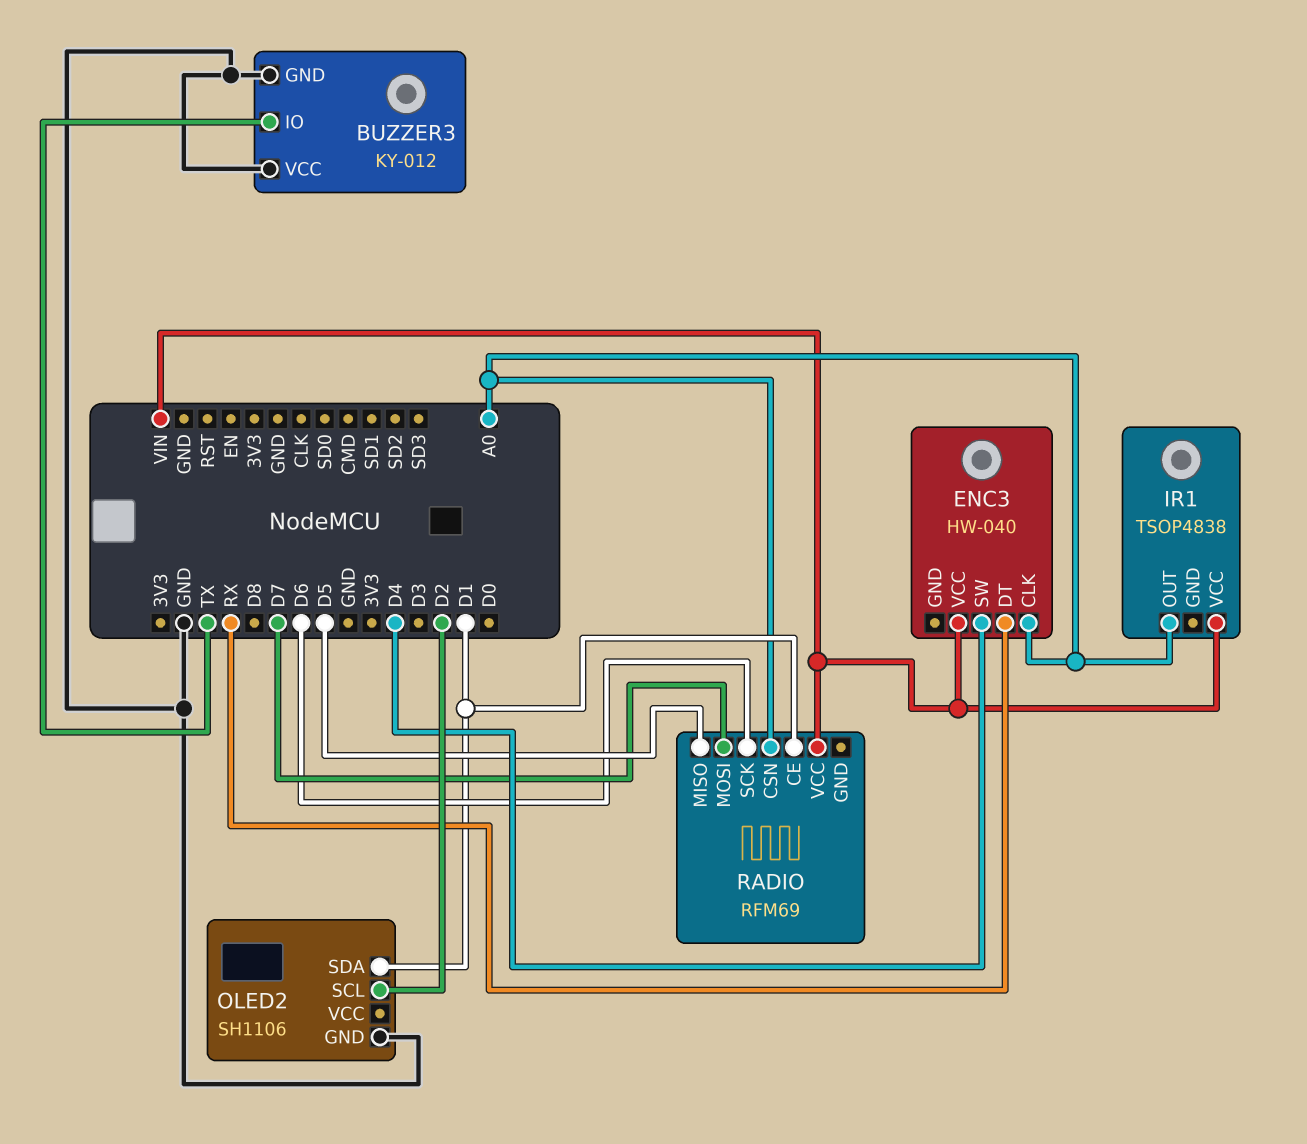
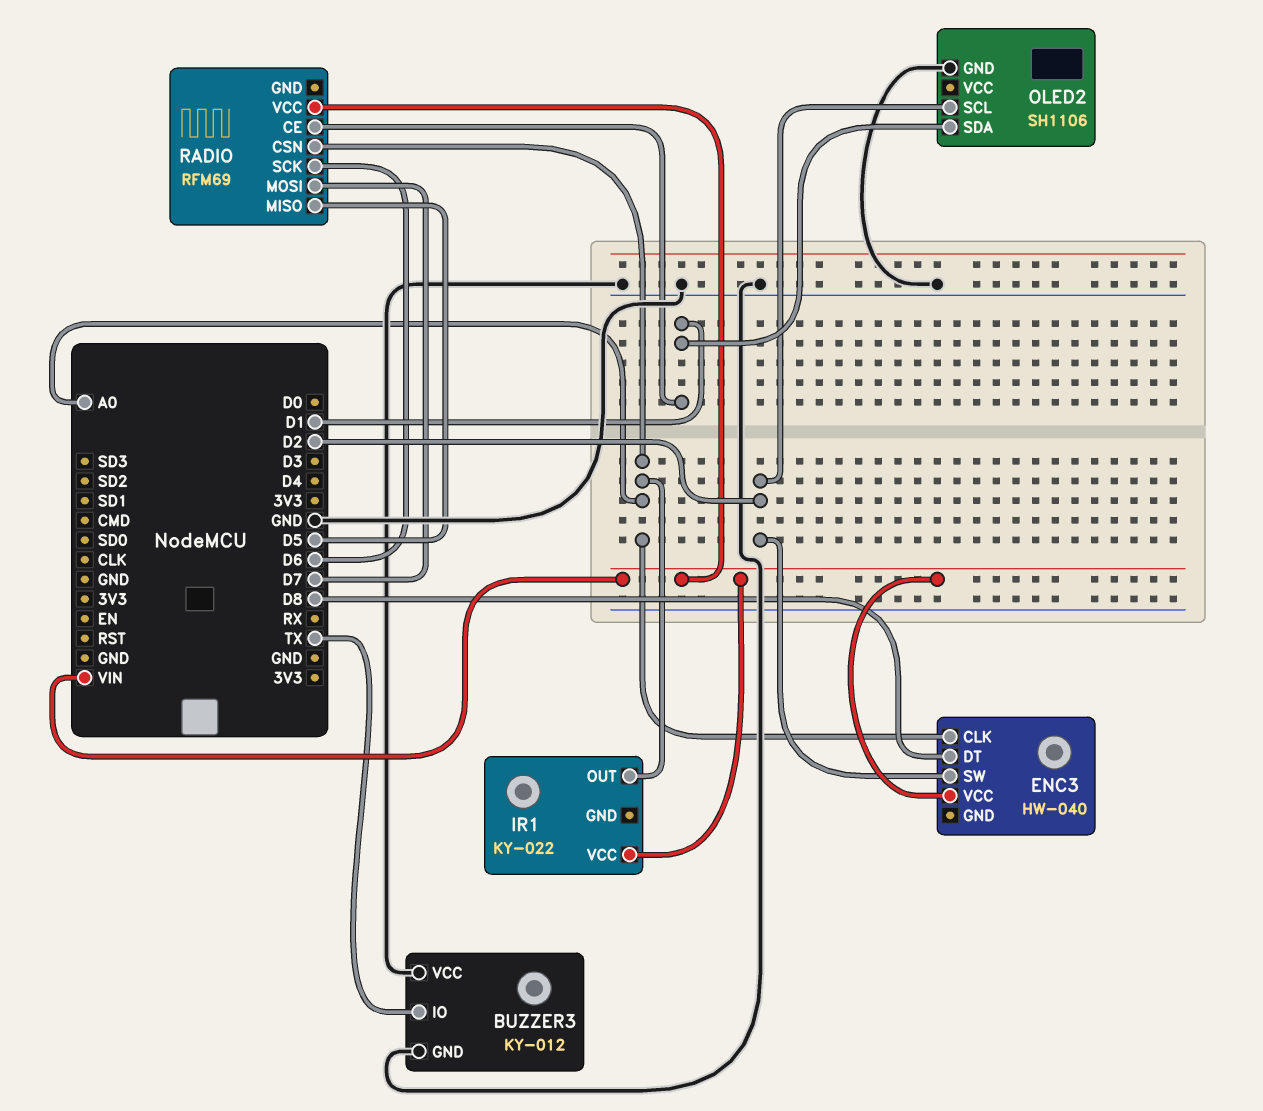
ENC3 pin DT: RX -> D8
ENC3 pin SW: D4 -> D2
IR1: TSOP4838 -> KY-022

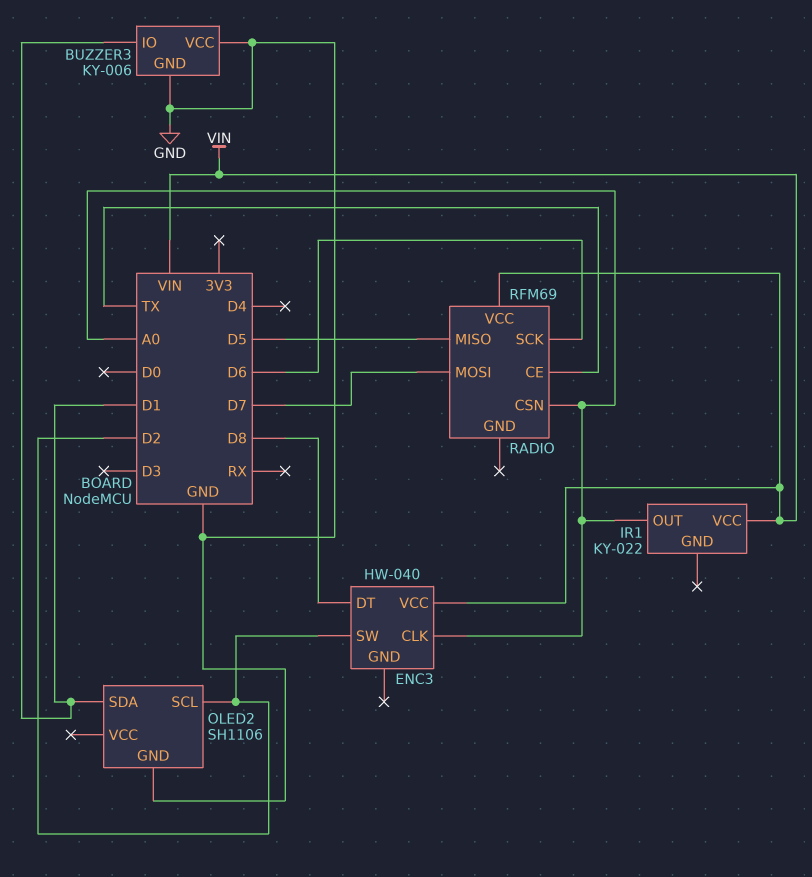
BUZZER3: KY-012 -> KY-006
BUZZER3 pin IO: TX -> D1
RADIO pin CE: D1 -> TX

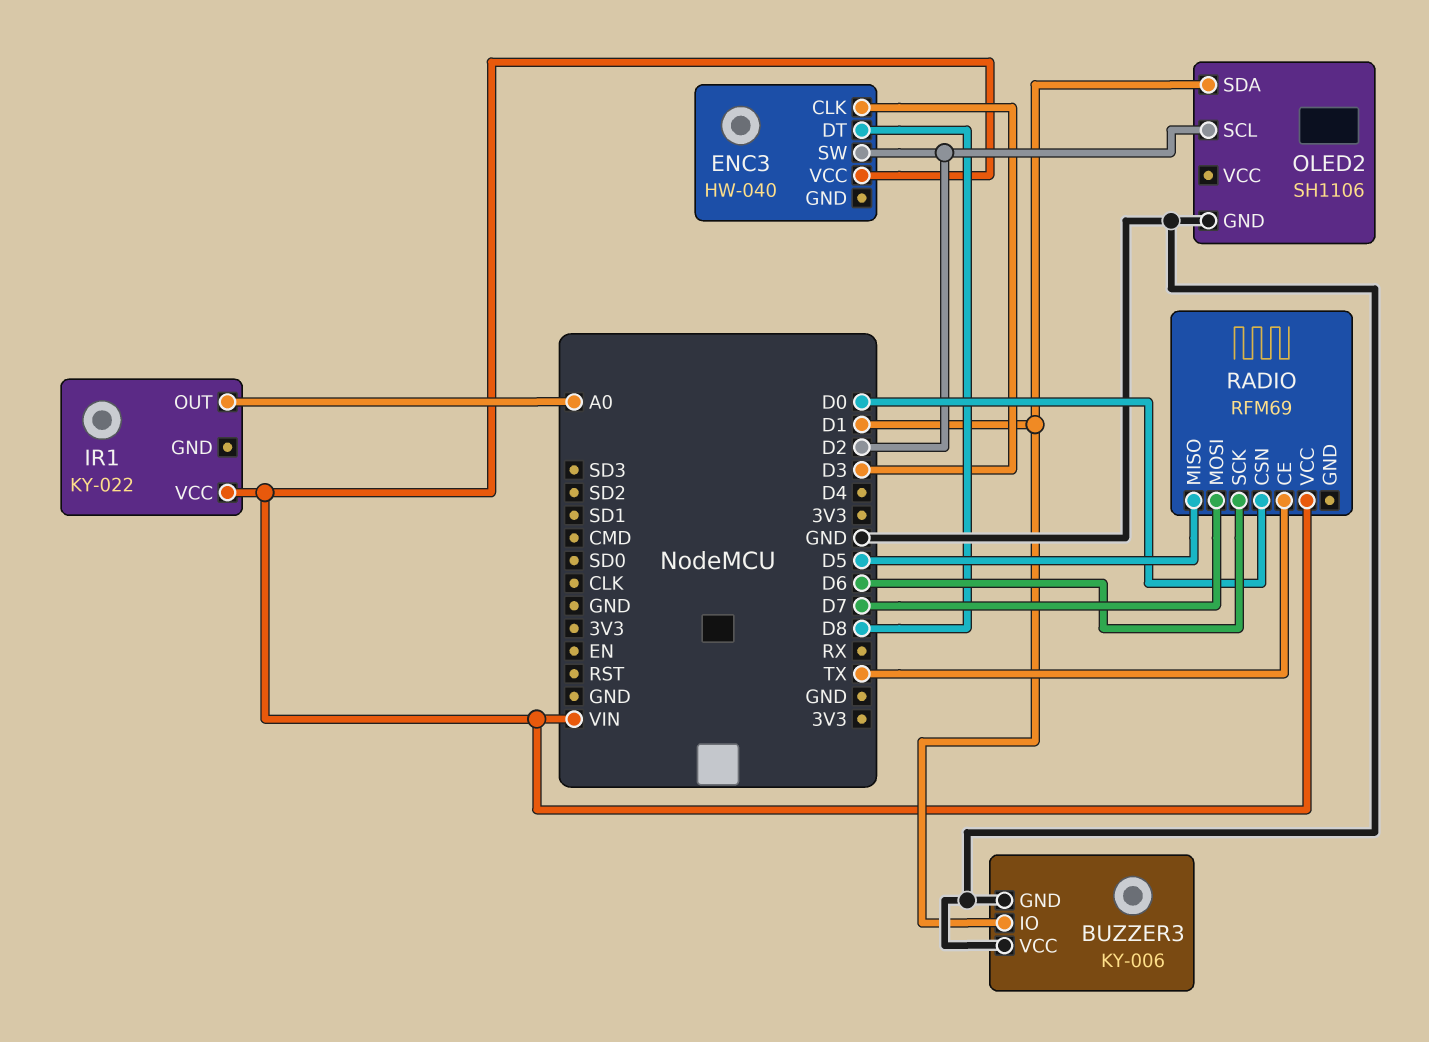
ENC3 pin CLK: A0 -> D3
RADIO pin CSN: A0 -> D0

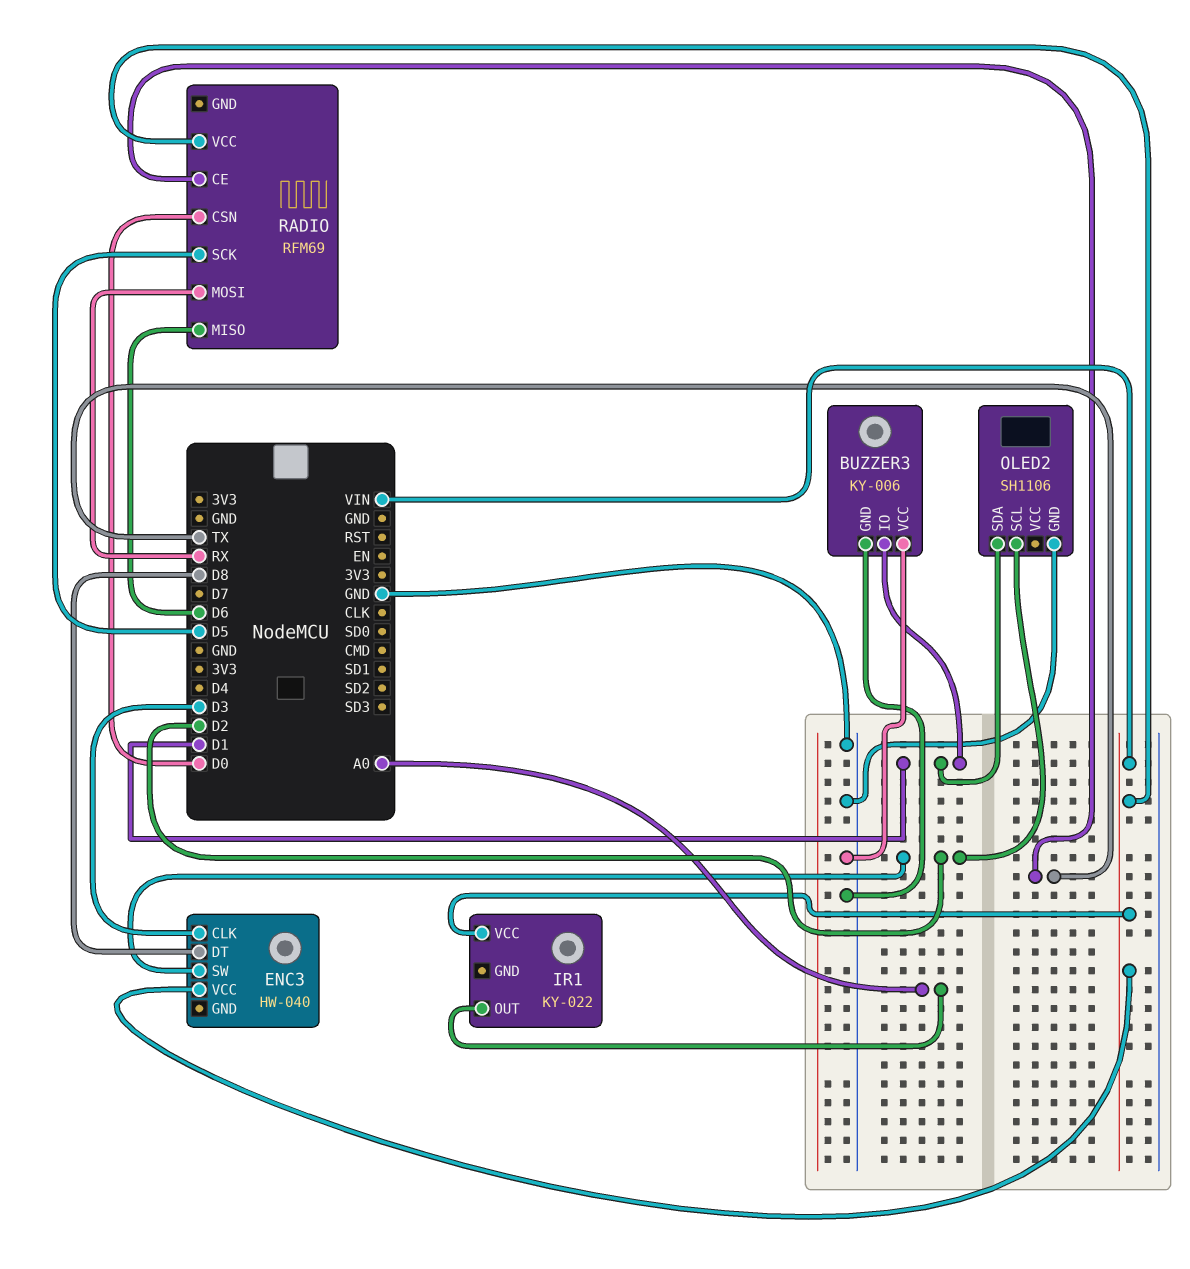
RADIO pin MISO: D5 -> D6
RADIO pin MOSI: D7 -> RX
RADIO pin SCK: D6 -> D5

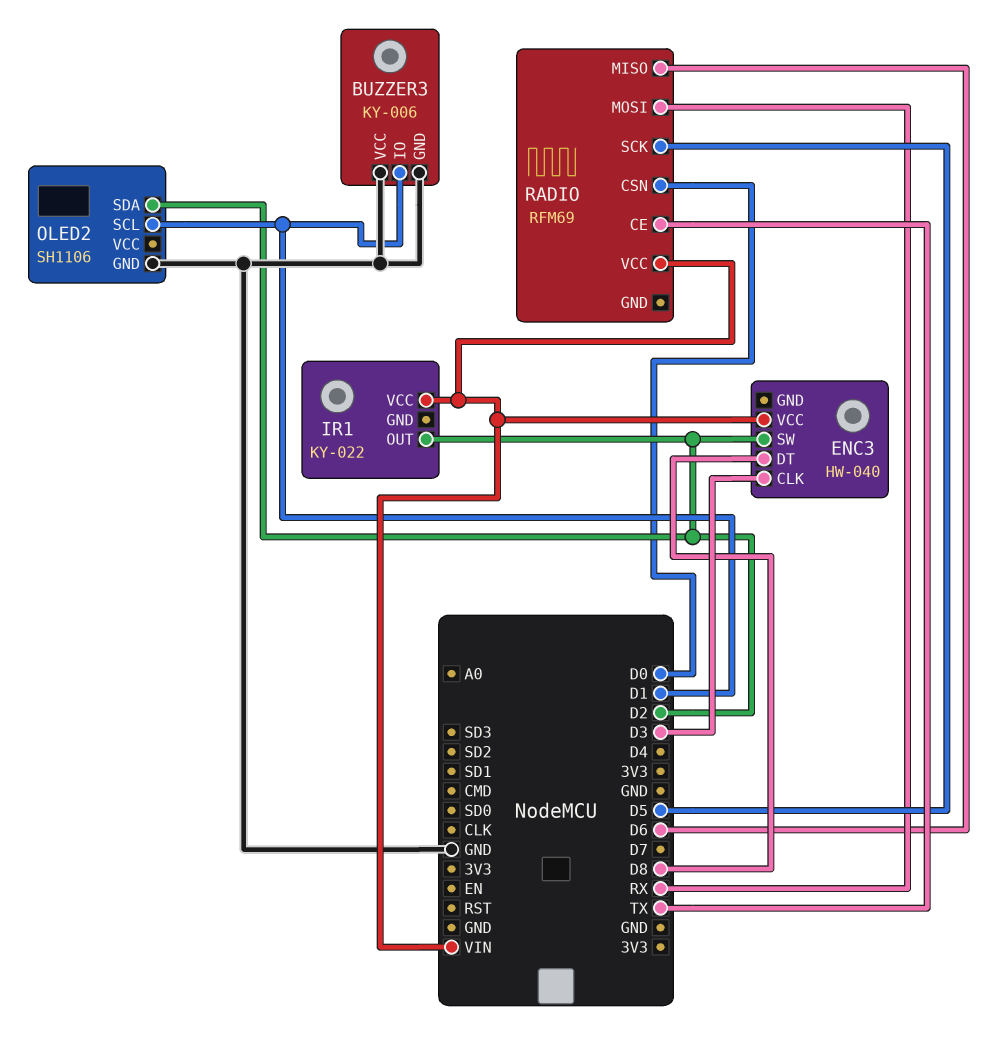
IR1 pin OUT: A0 -> D2
OLED2 pin SCL: D2 -> D1
OLED2 pin SDA: D1 -> D2

